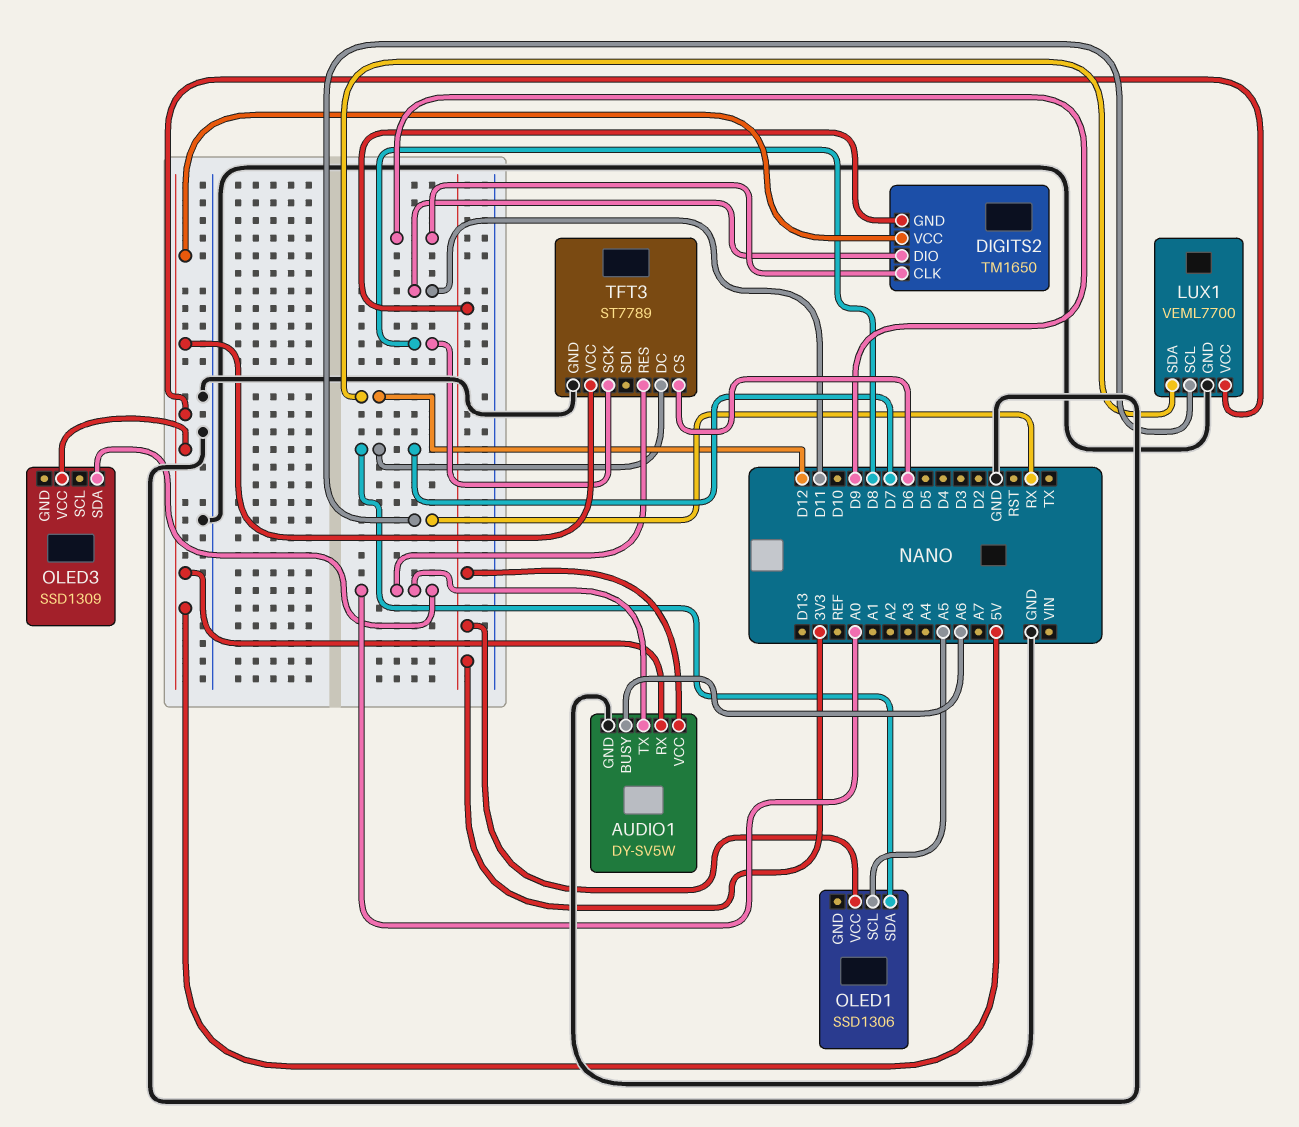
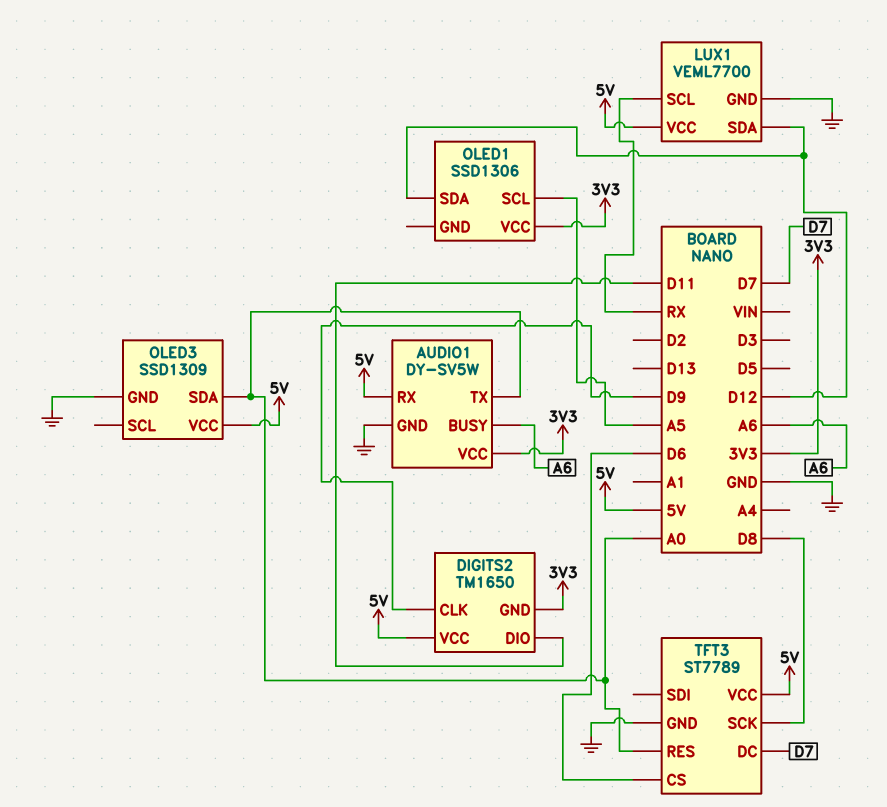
OLED1 pin SDA: D7 -> D12
OLED3 pin GND: none -> GND

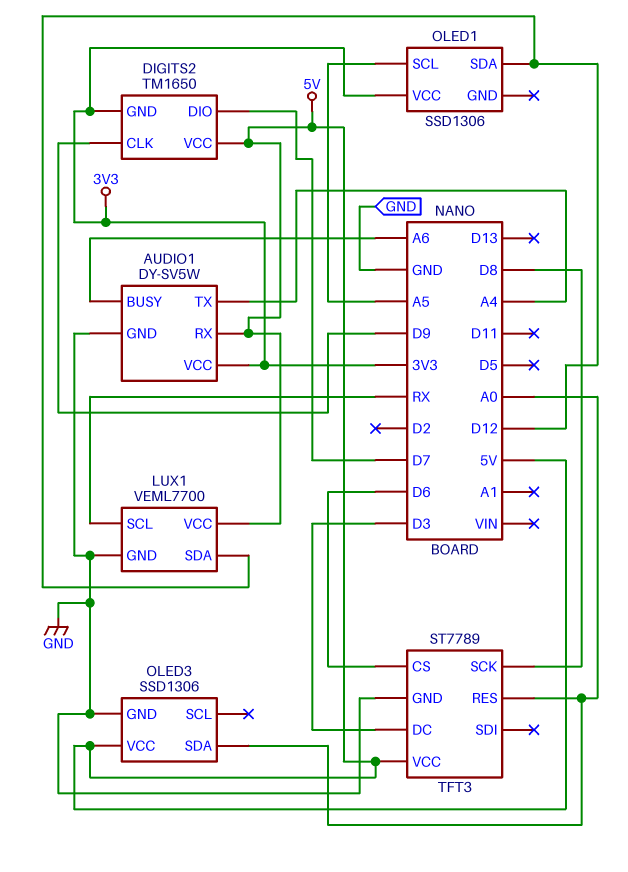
AUDIO1 pin TX: A0 -> A4
DIGITS2 pin DIO: D11 -> D7
OLED3: SSD1309 -> SSD1306
TFT3 pin DC: D7 -> D3

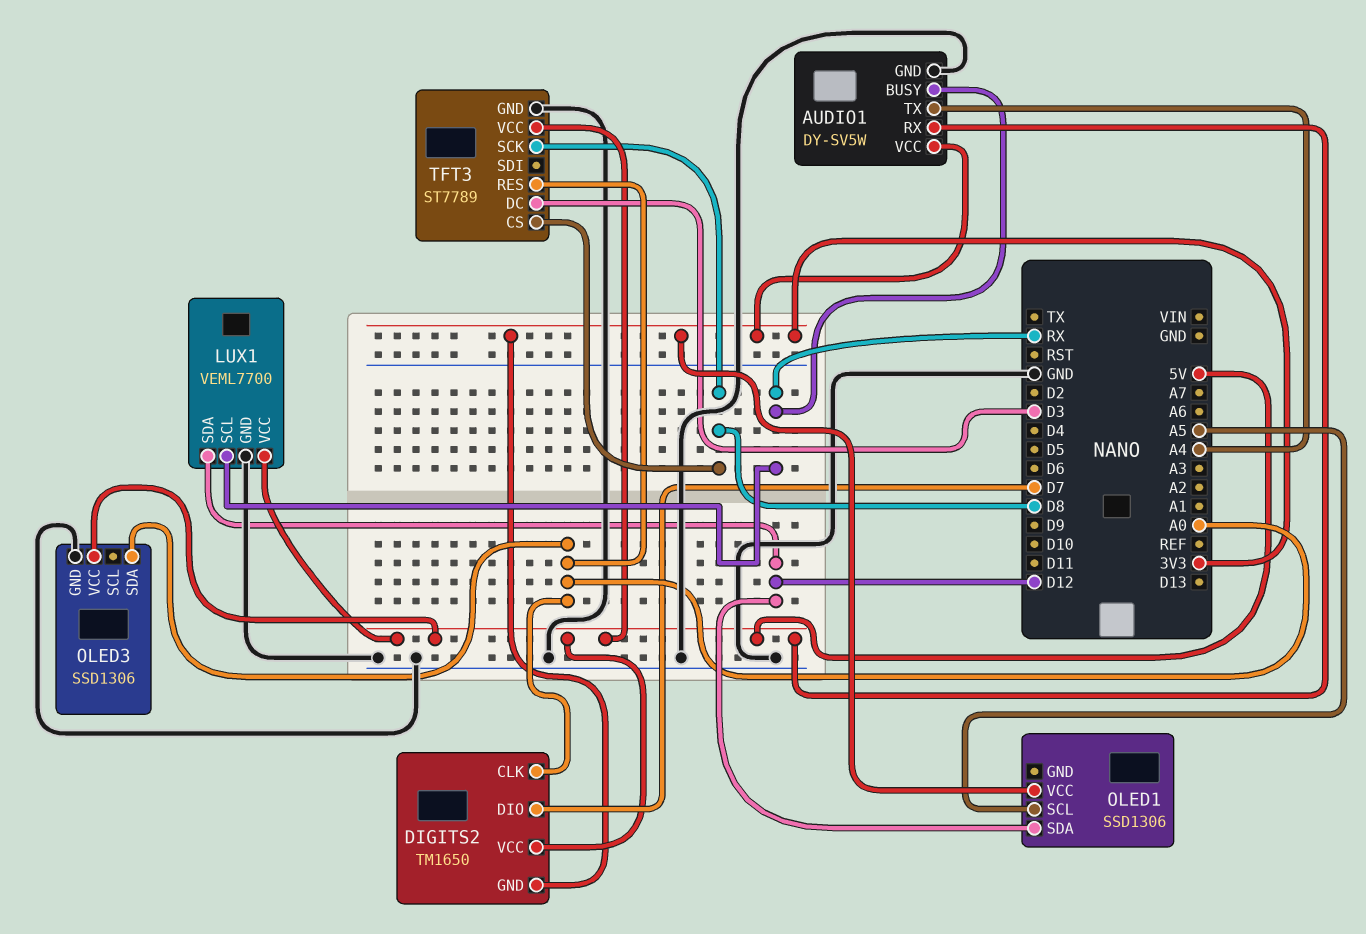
AUDIO1 pin BUSY: A6 -> RX
DIGITS2 pin CLK: D9 -> A0
TFT3 pin CS: D6 -> D8

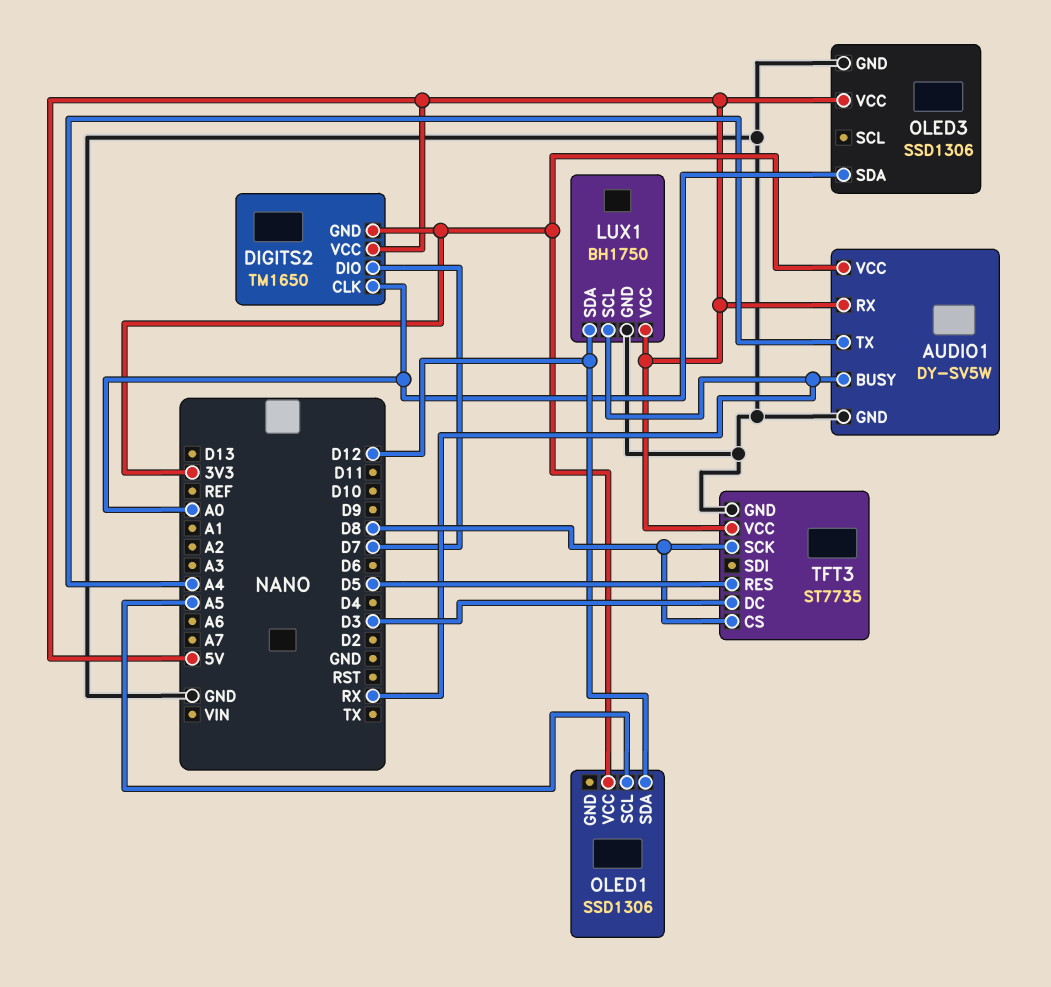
LUX1: VEML7700 -> BH1750
TFT3: ST7789 -> ST7735
TFT3 pin RES: A0 -> D5

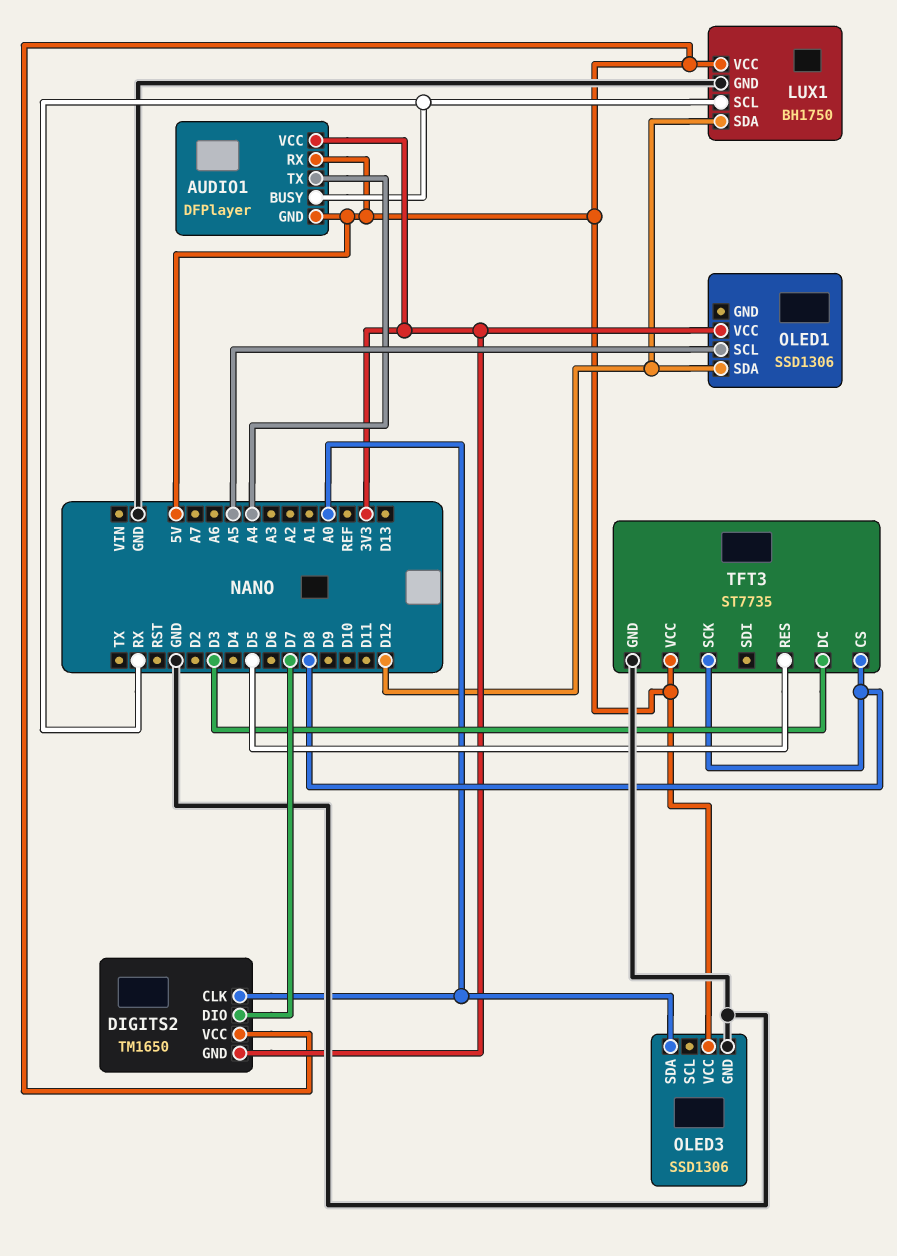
AUDIO1: DY-SV5W -> DFPlayer
AUDIO1 pin GND: GND -> 5V

